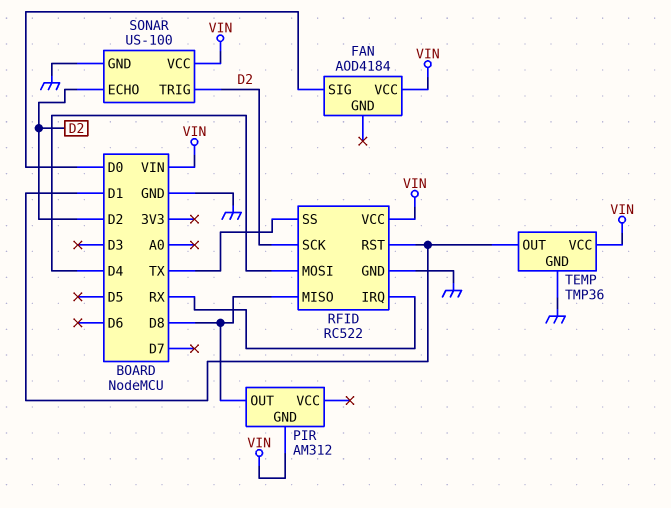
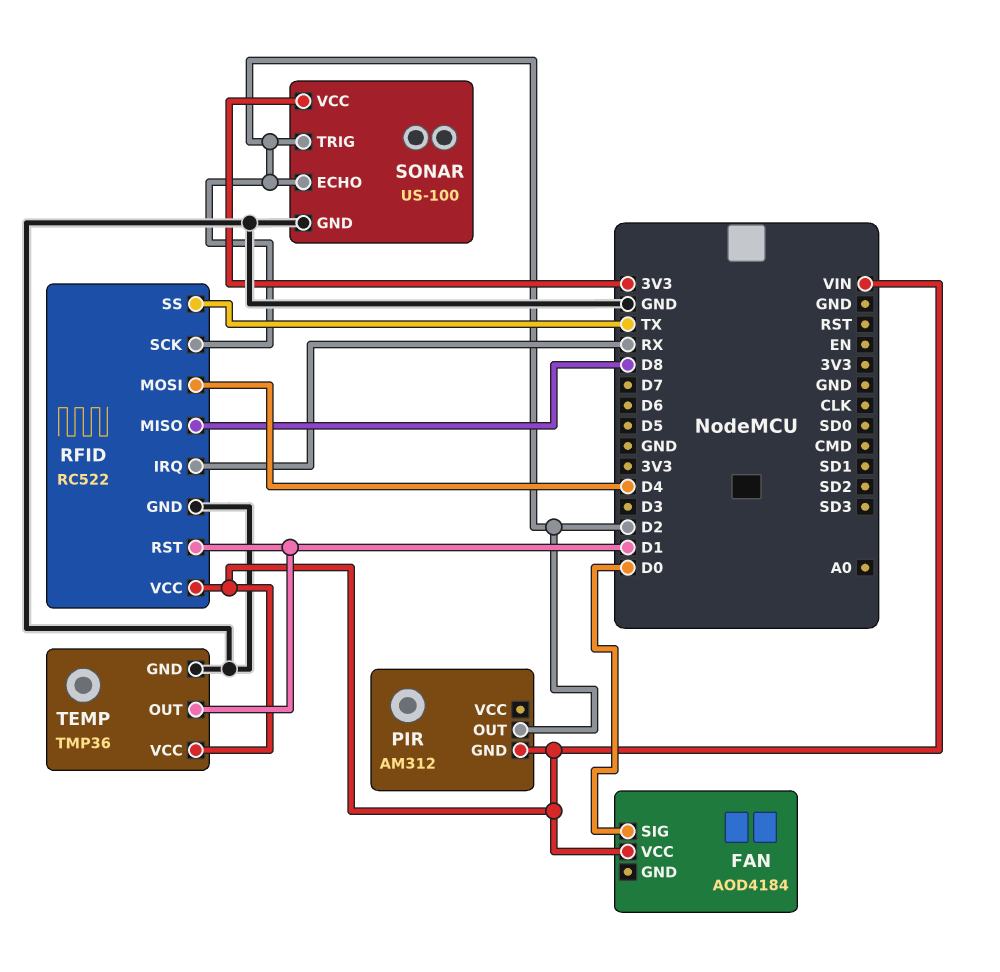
PIR pin OUT: D8 -> D2
SONAR pin VCC: VIN -> 3V3

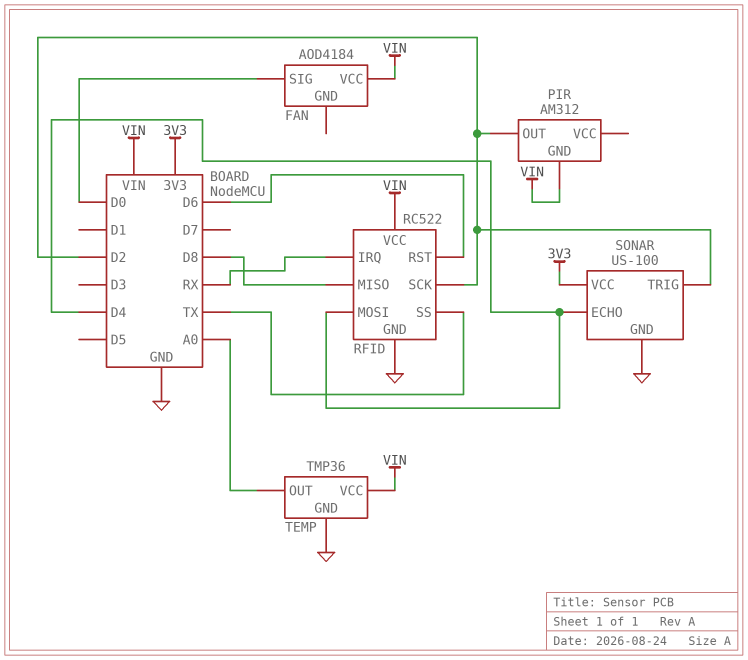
RFID pin RST: D1 -> D6
SONAR pin ECHO: D2 -> D4
TEMP pin OUT: D1 -> A0

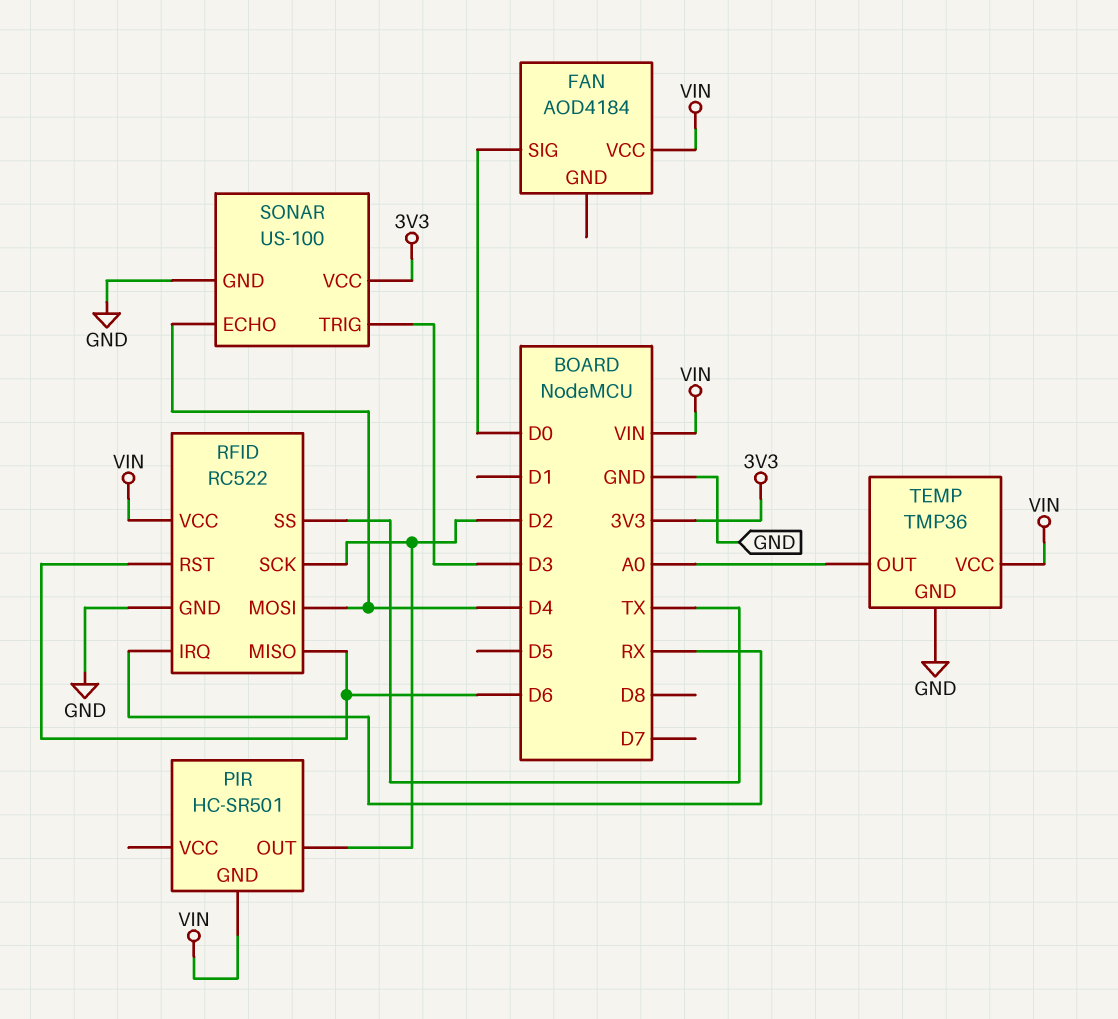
PIR: AM312 -> HC-SR501
RFID pin MISO: D8 -> D6
SONAR pin TRIG: D2 -> D3

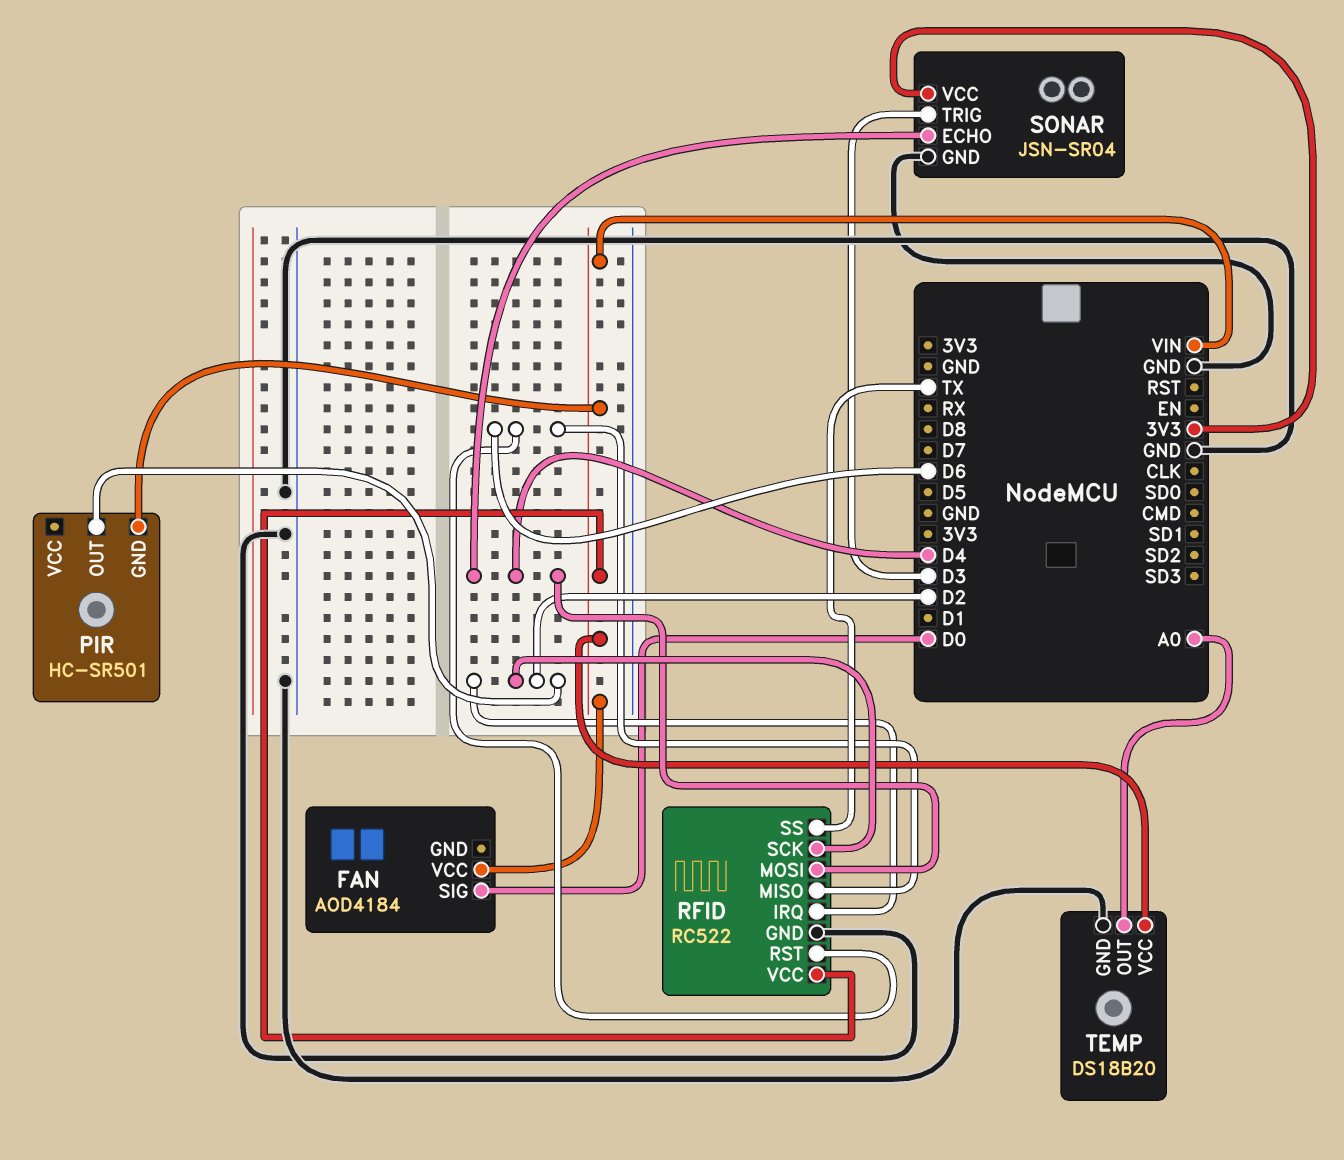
RFID pin IRQ: RX -> D2
SONAR: US-100 -> JSN-SR04
TEMP: TMP36 -> DS18B20

